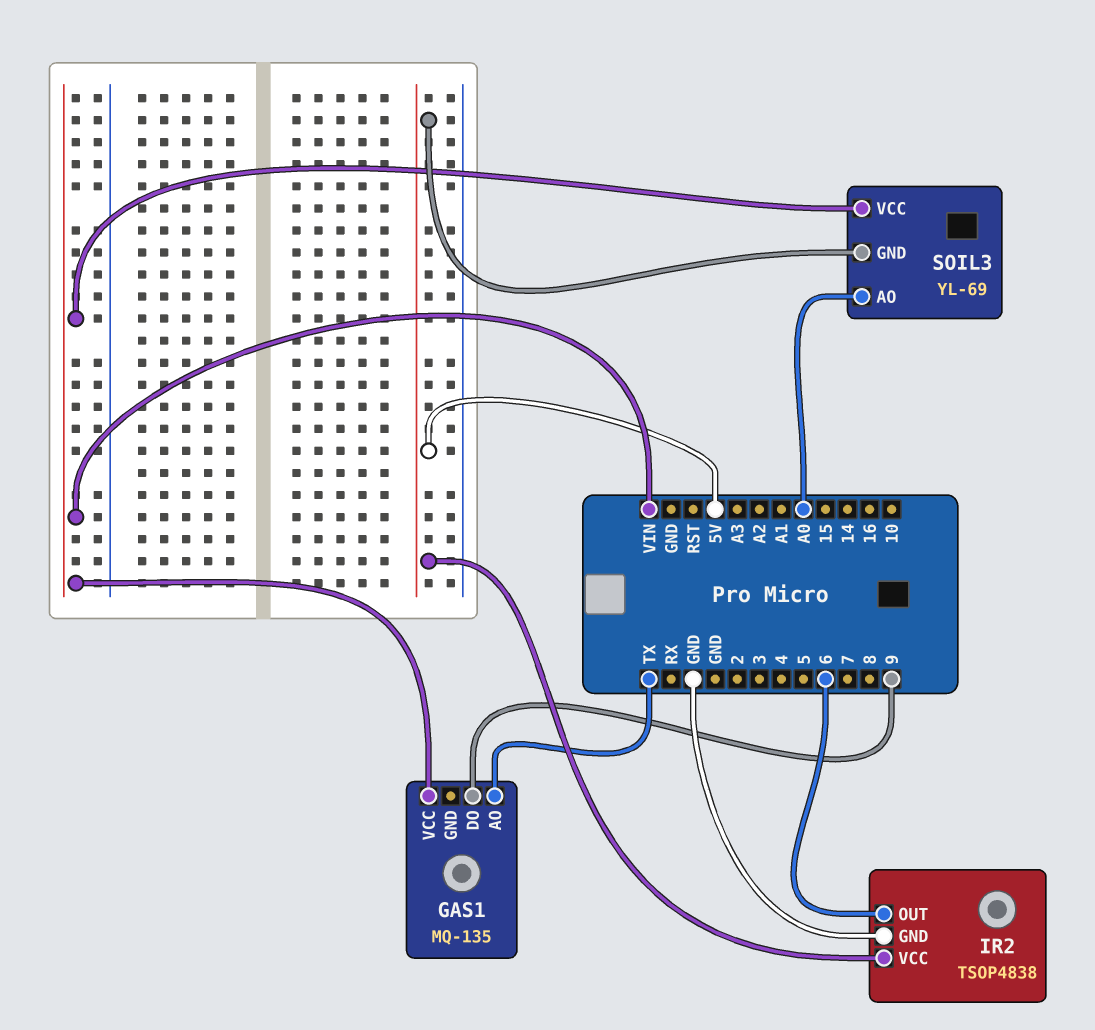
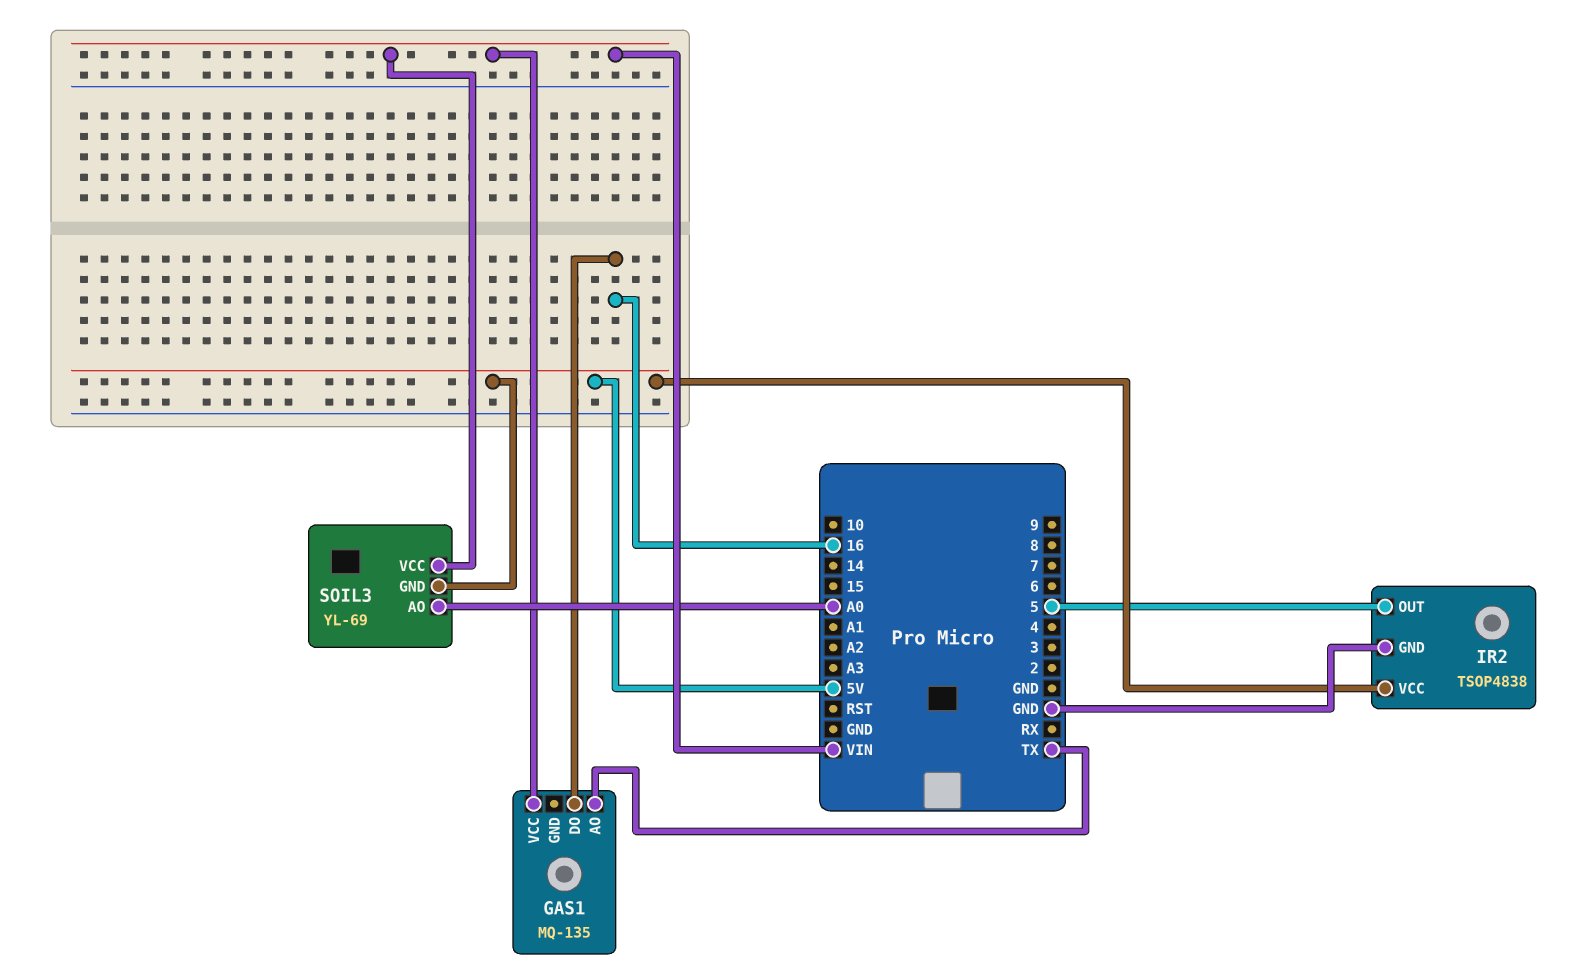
GAS1 pin DO: 9 -> 16
IR2 pin OUT: 6 -> 5

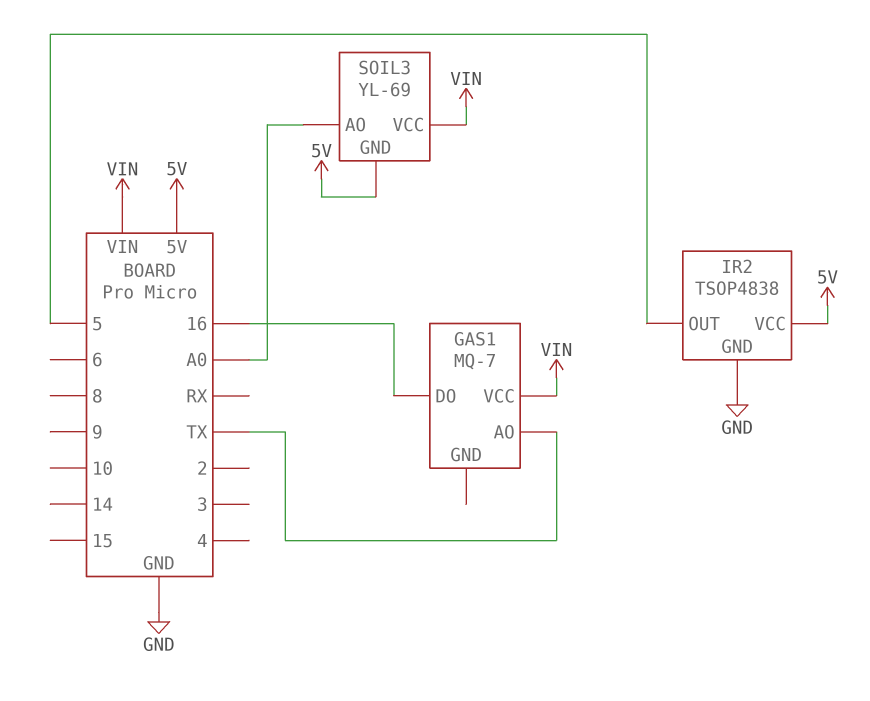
GAS1: MQ-135 -> MQ-7

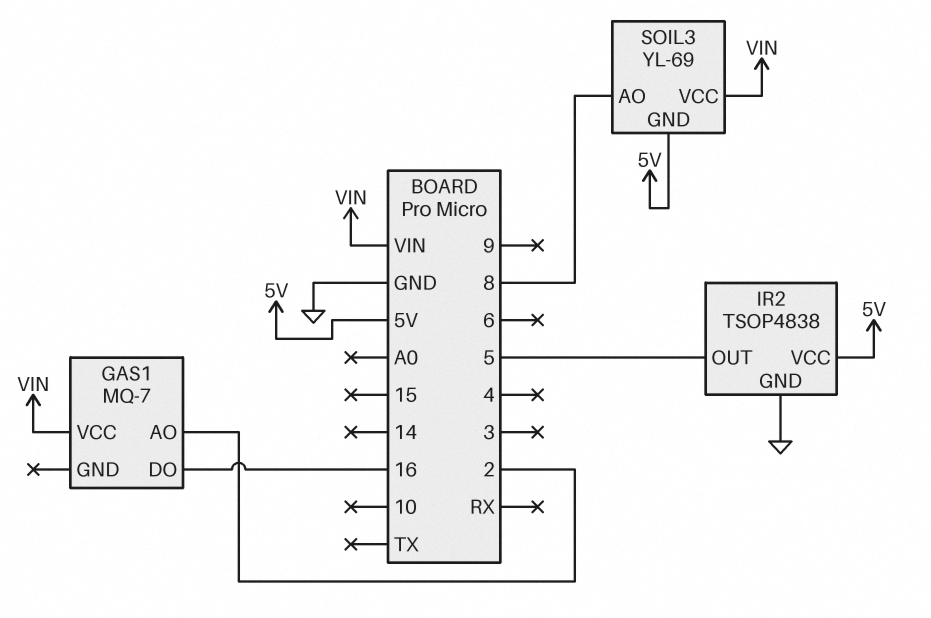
GAS1 pin AO: TX -> 2
SOIL3 pin AO: A0 -> 8

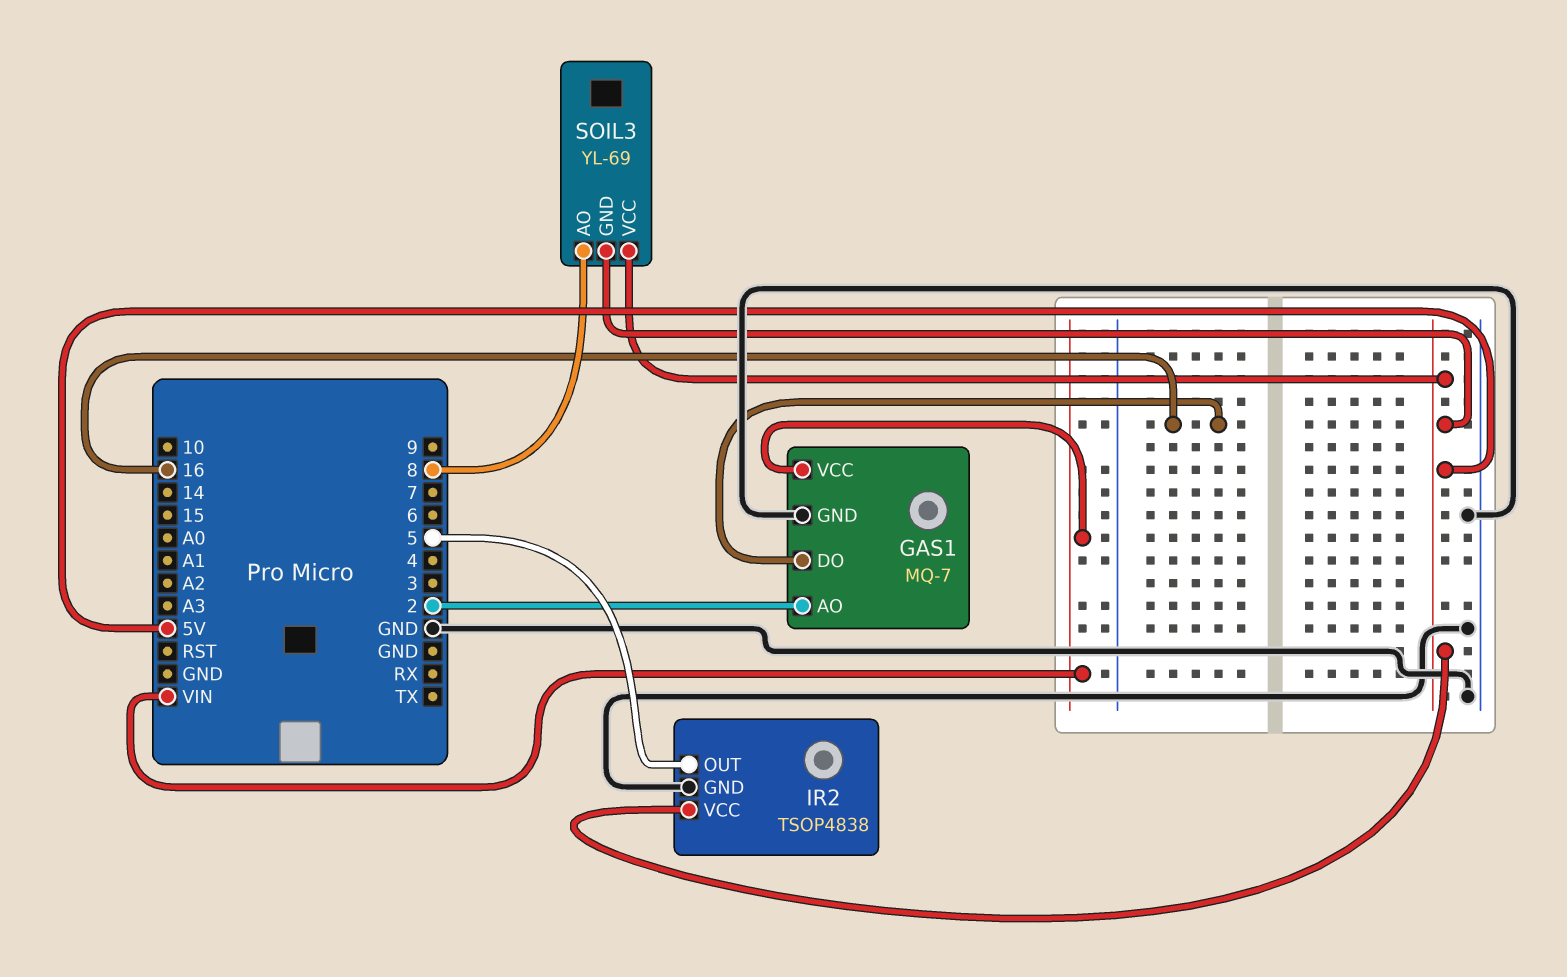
GAS1 pin GND: none -> GND
SOIL3 pin VCC: VIN -> 5V

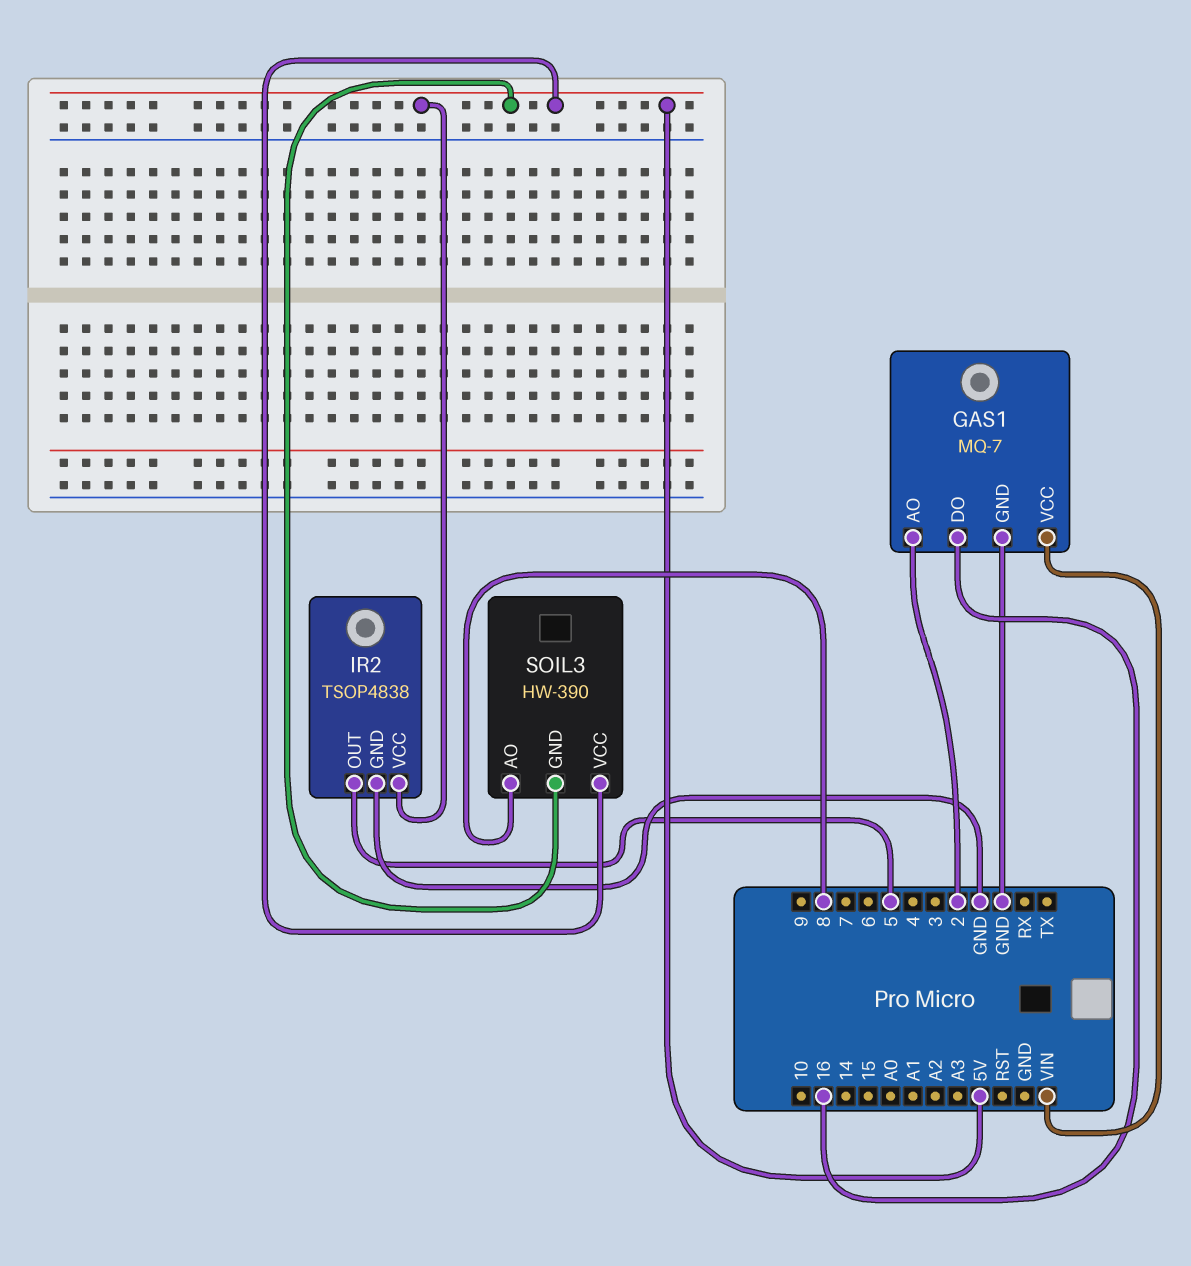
SOIL3: YL-69 -> HW-390

